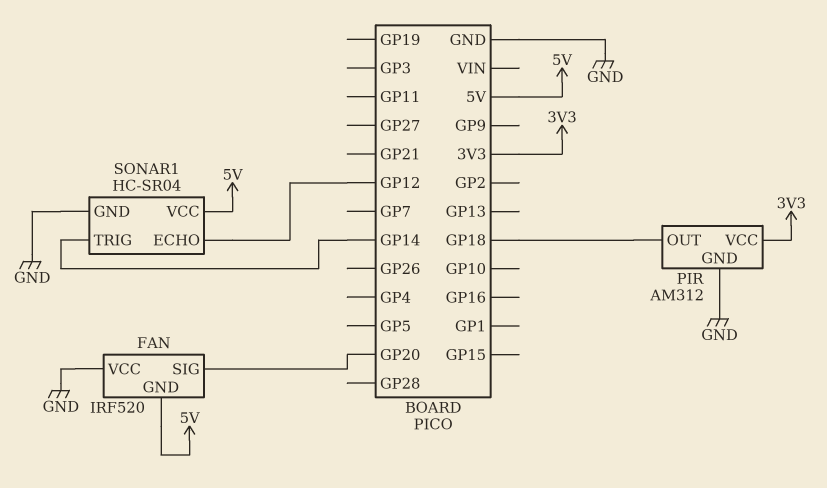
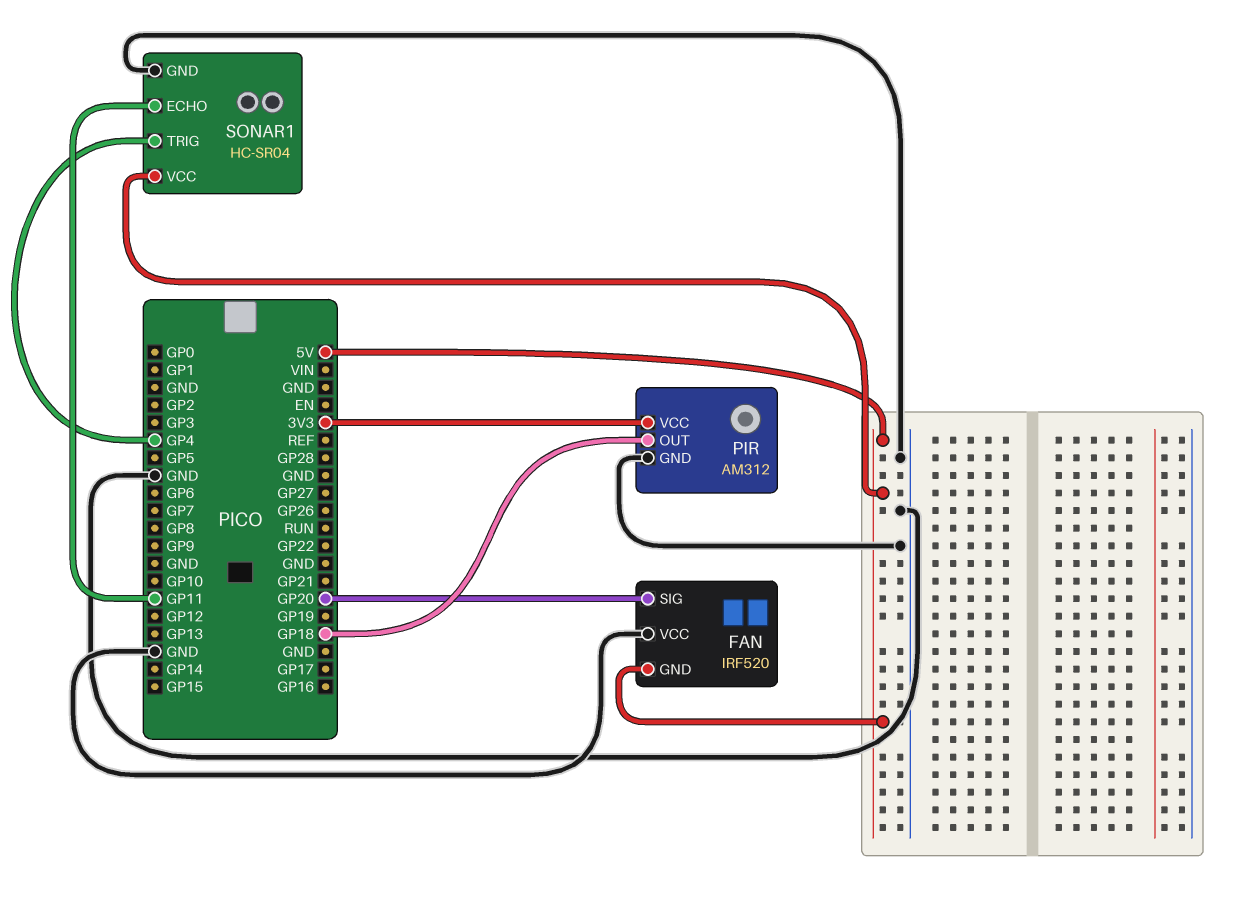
SONAR1 pin ECHO: GP12 -> GP11
SONAR1 pin TRIG: GP14 -> GP4

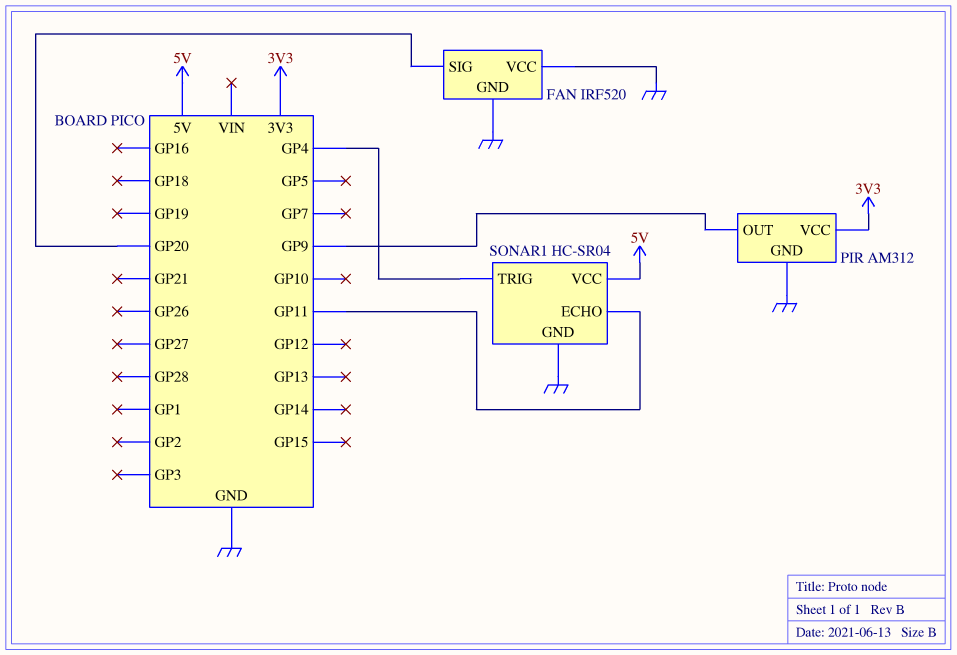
FAN pin GND: 5V -> GND
PIR pin OUT: GP18 -> GP9

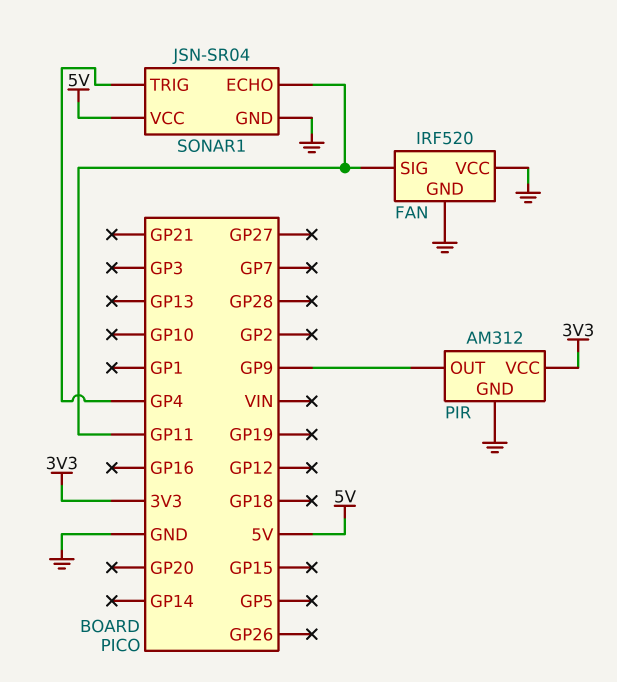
FAN pin SIG: GP20 -> GP11
SONAR1: HC-SR04 -> JSN-SR04

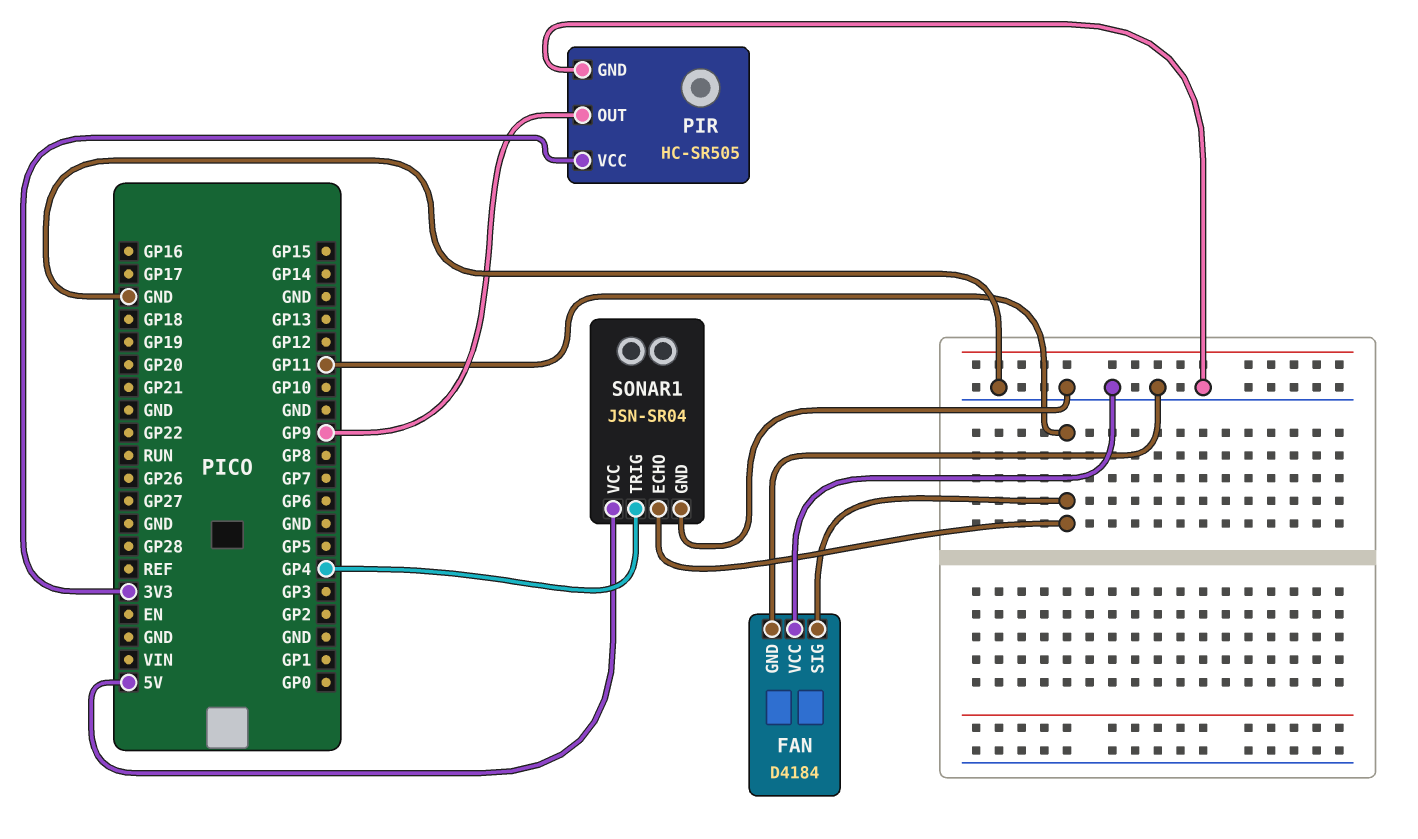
FAN: IRF520 -> D4184
PIR: AM312 -> HC-SR505

